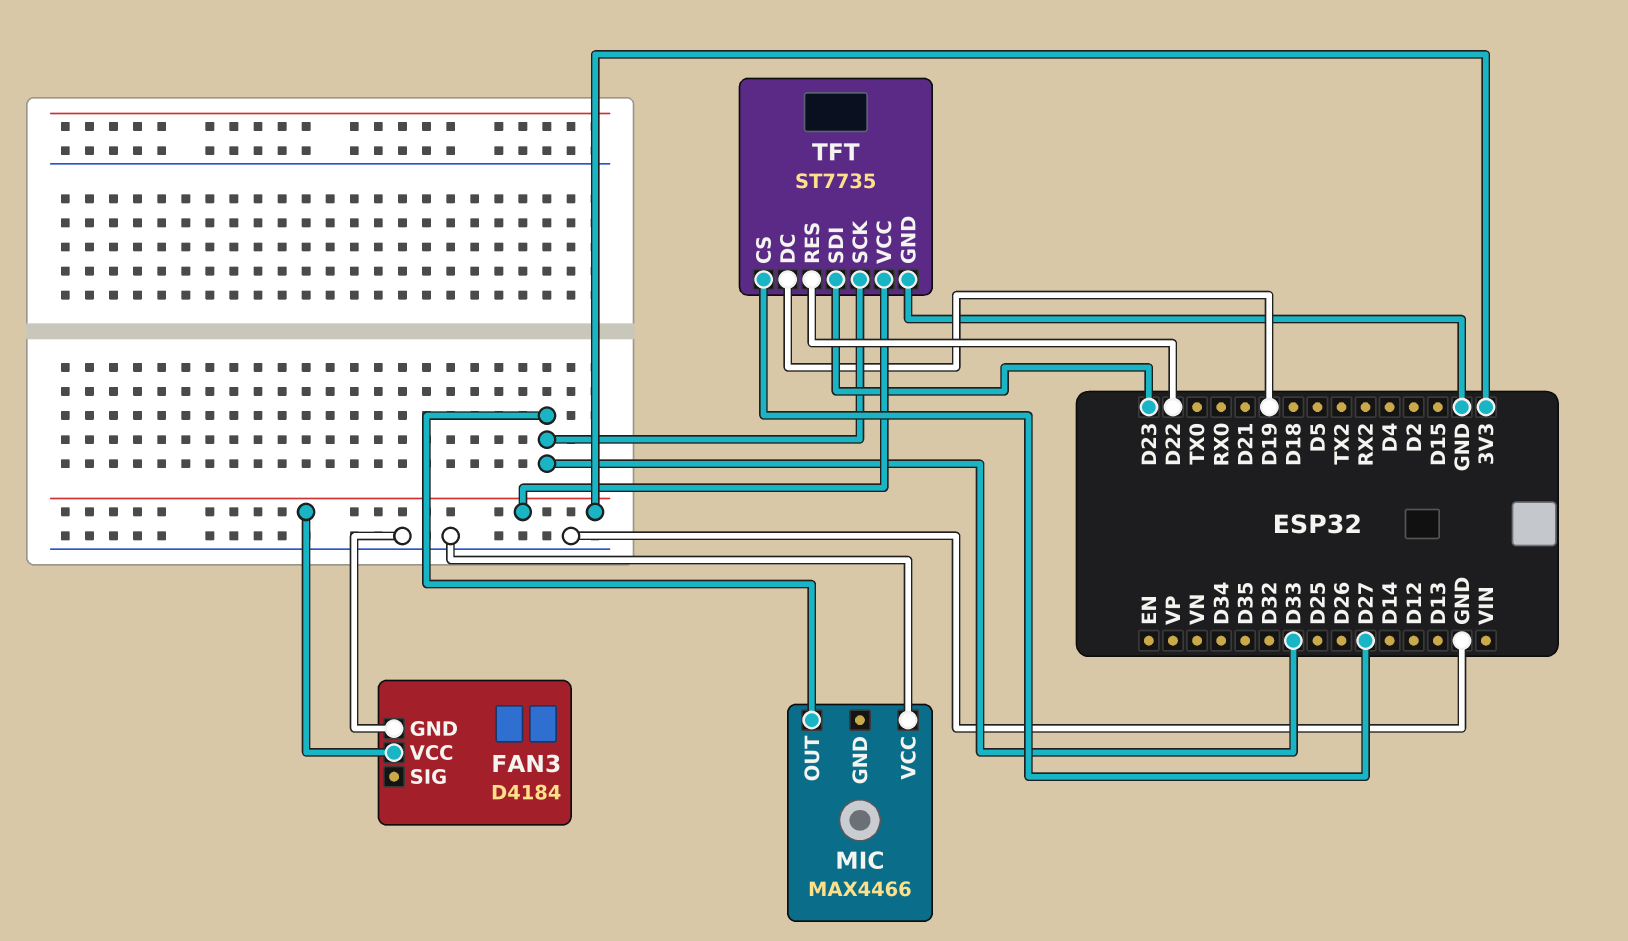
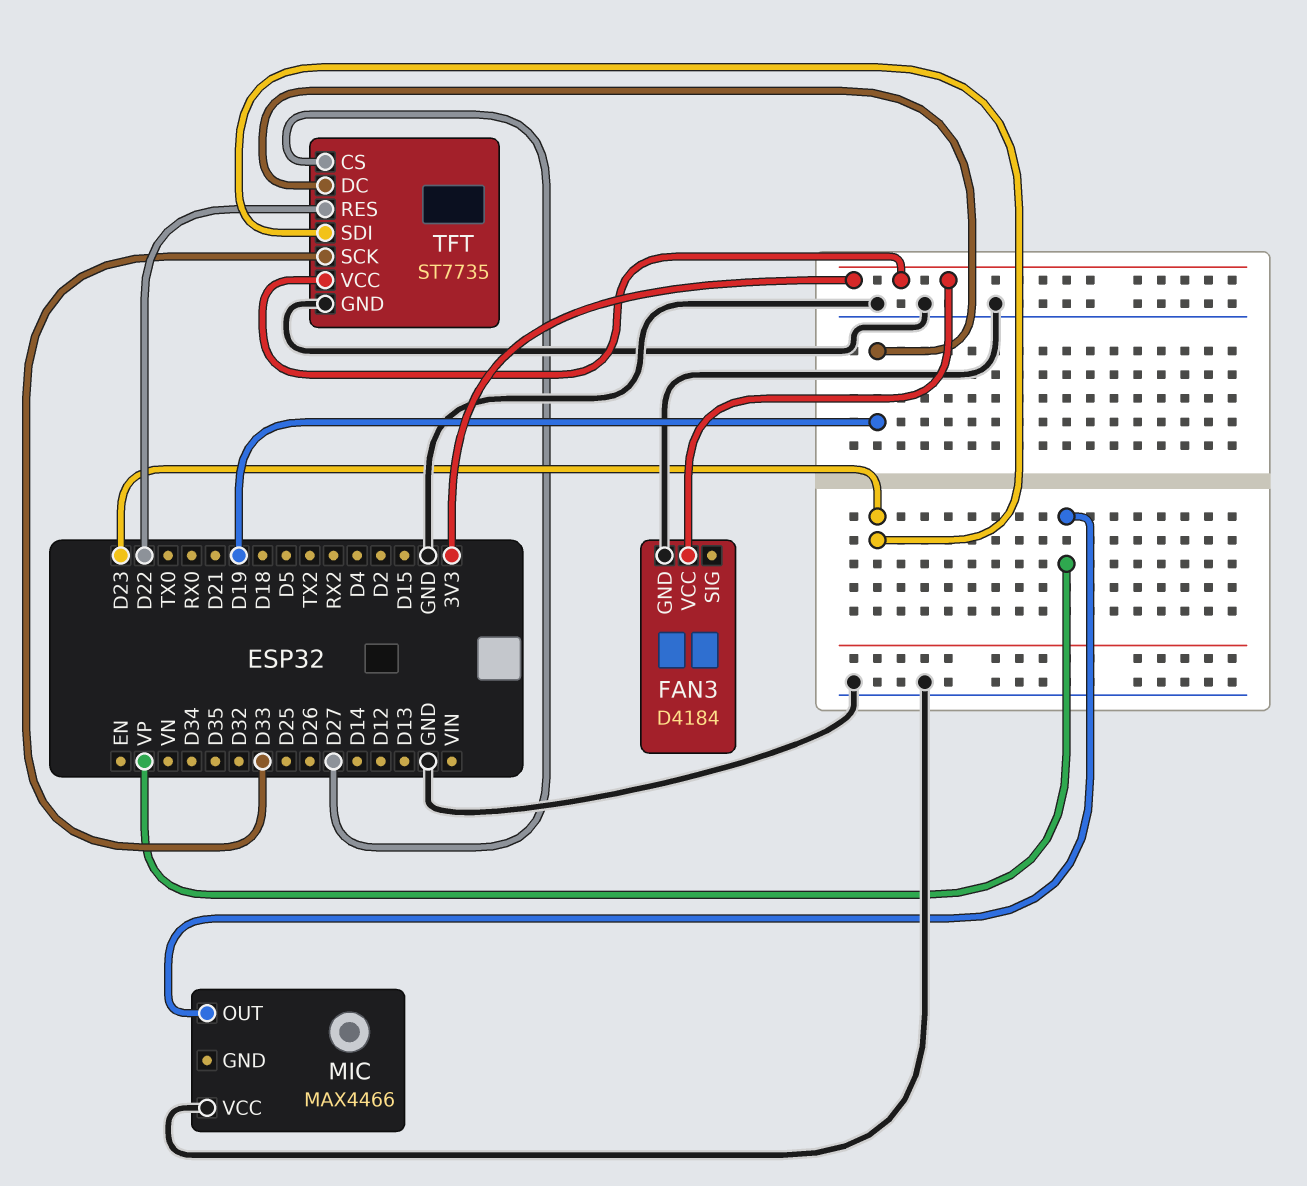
MIC pin OUT: D33 -> VP

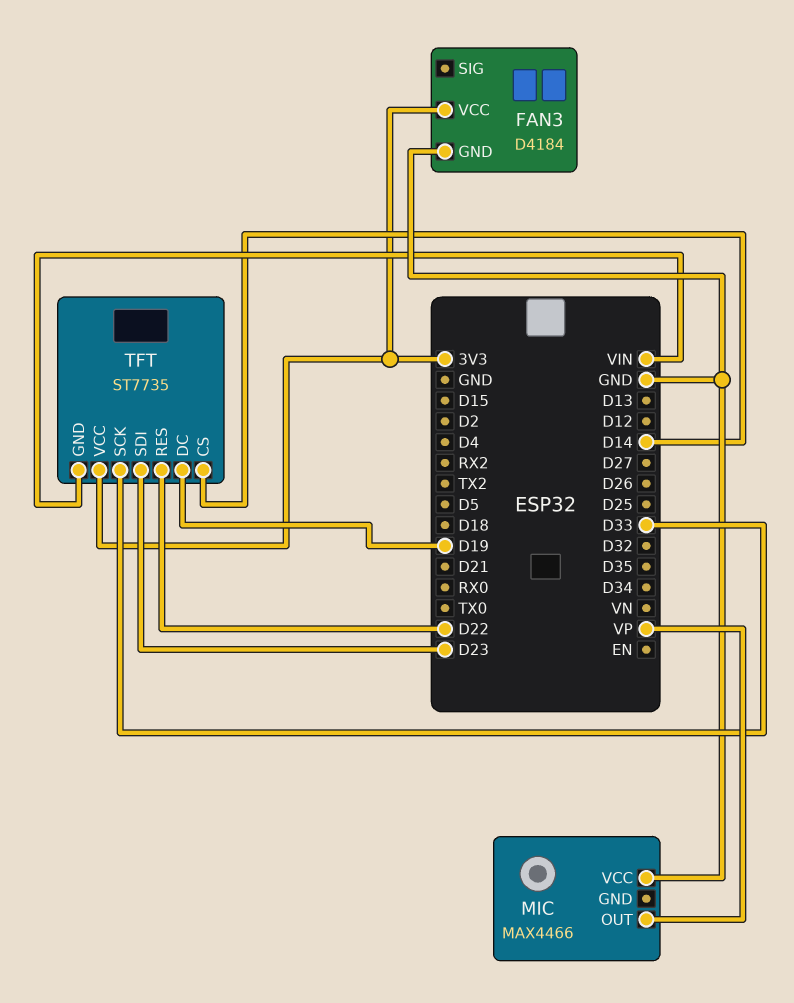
TFT pin CS: D27 -> D14
TFT pin GND: GND -> VIN

